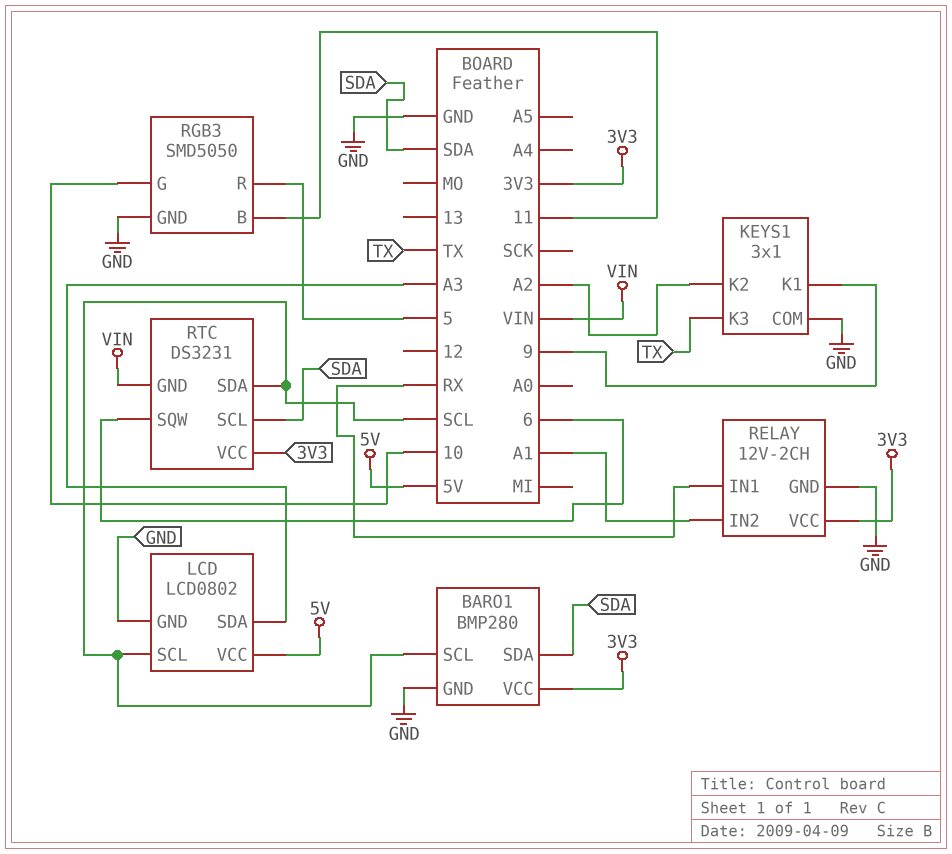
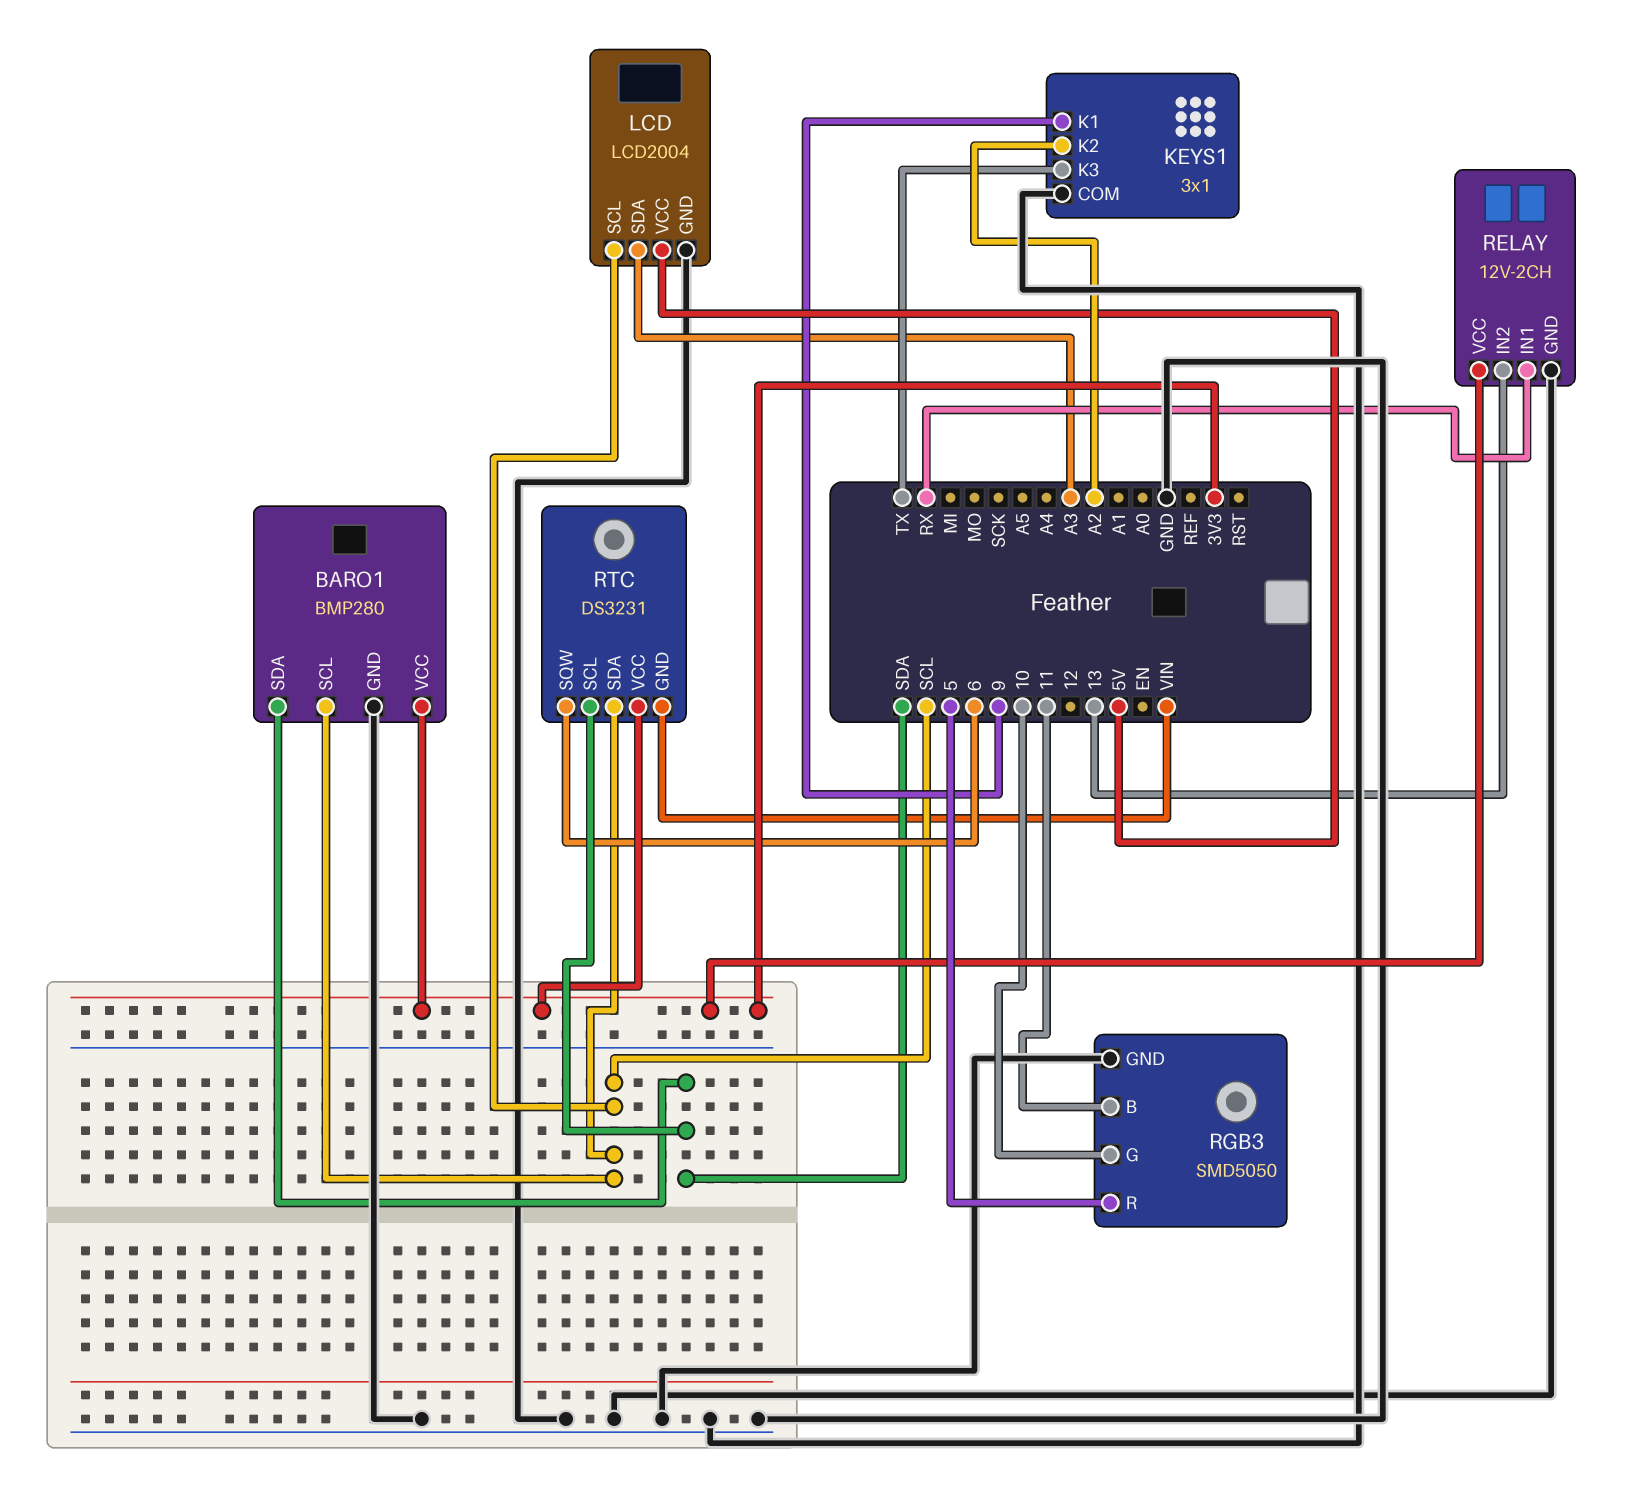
LCD: LCD0802 -> LCD2004
RELAY pin IN2: A1 -> 13

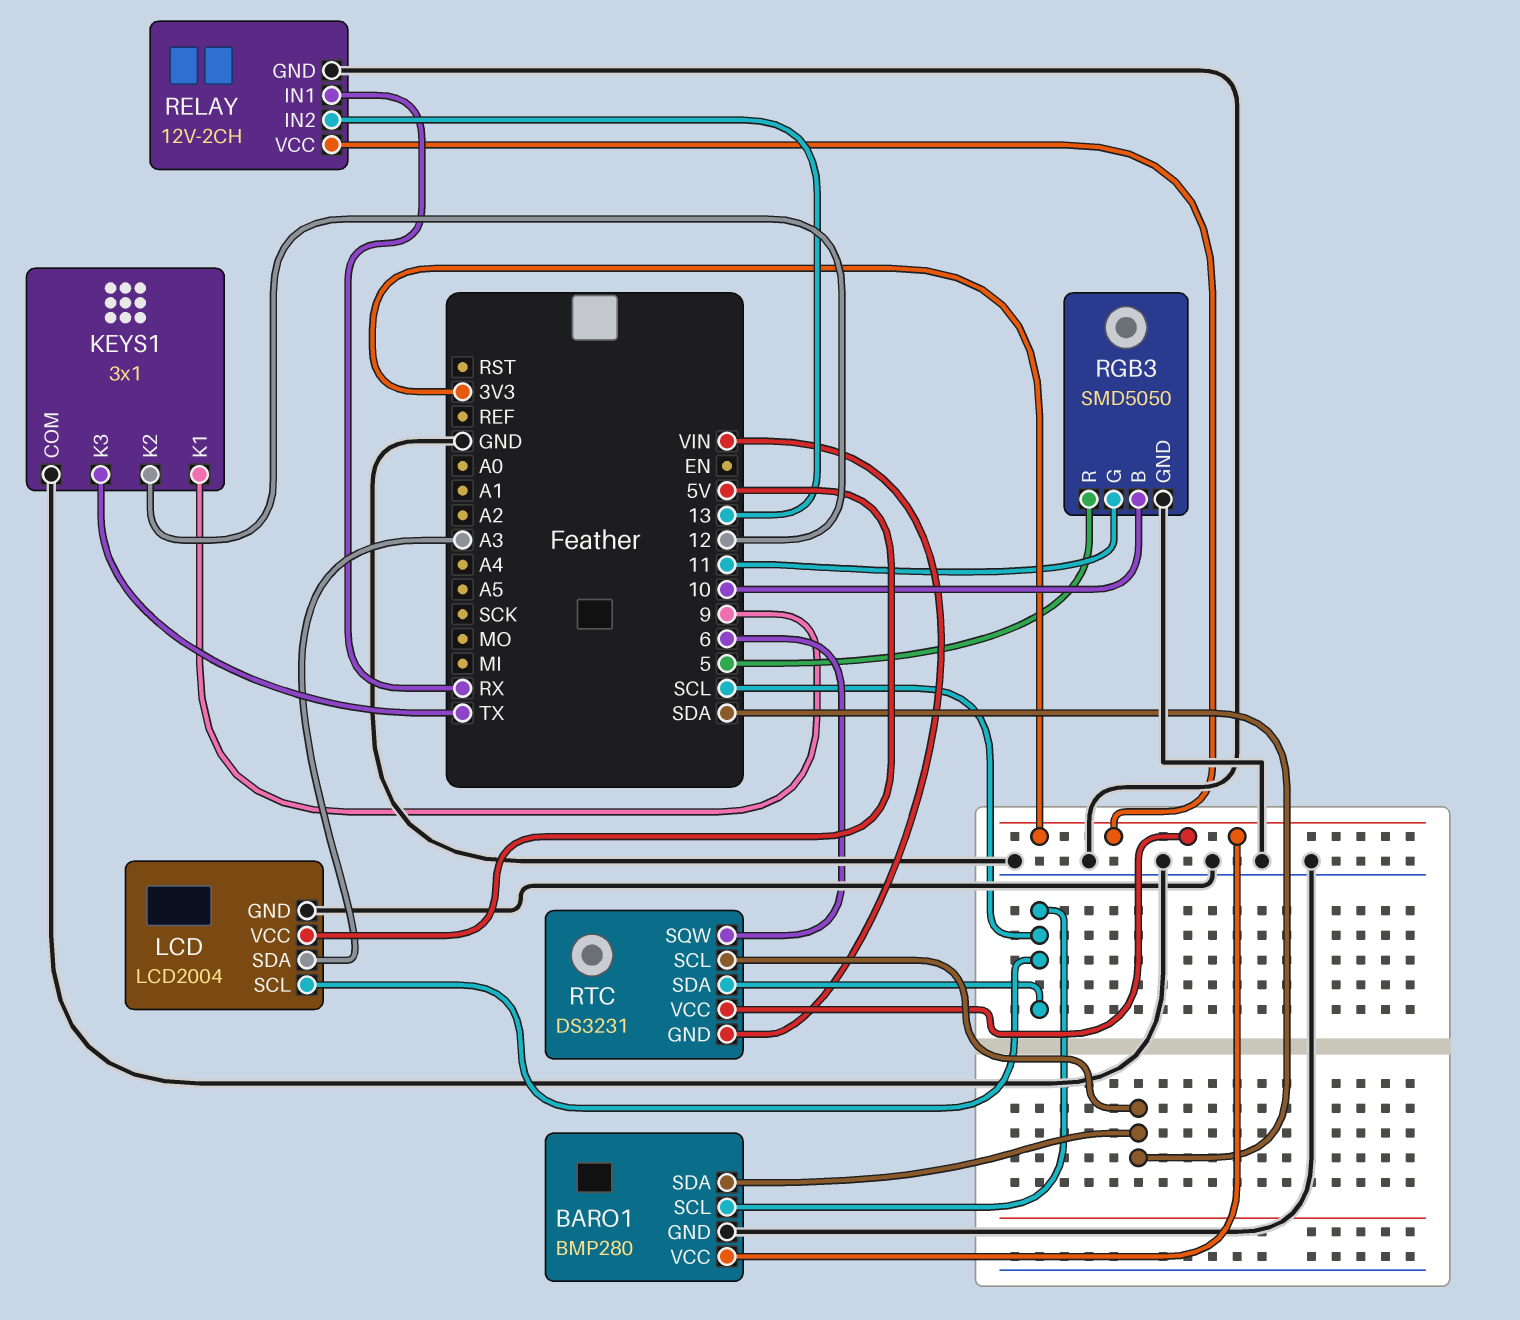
KEYS1 pin K2: A2 -> 12
RGB3 pin B: 11 -> 10
RGB3 pin G: 10 -> 11

